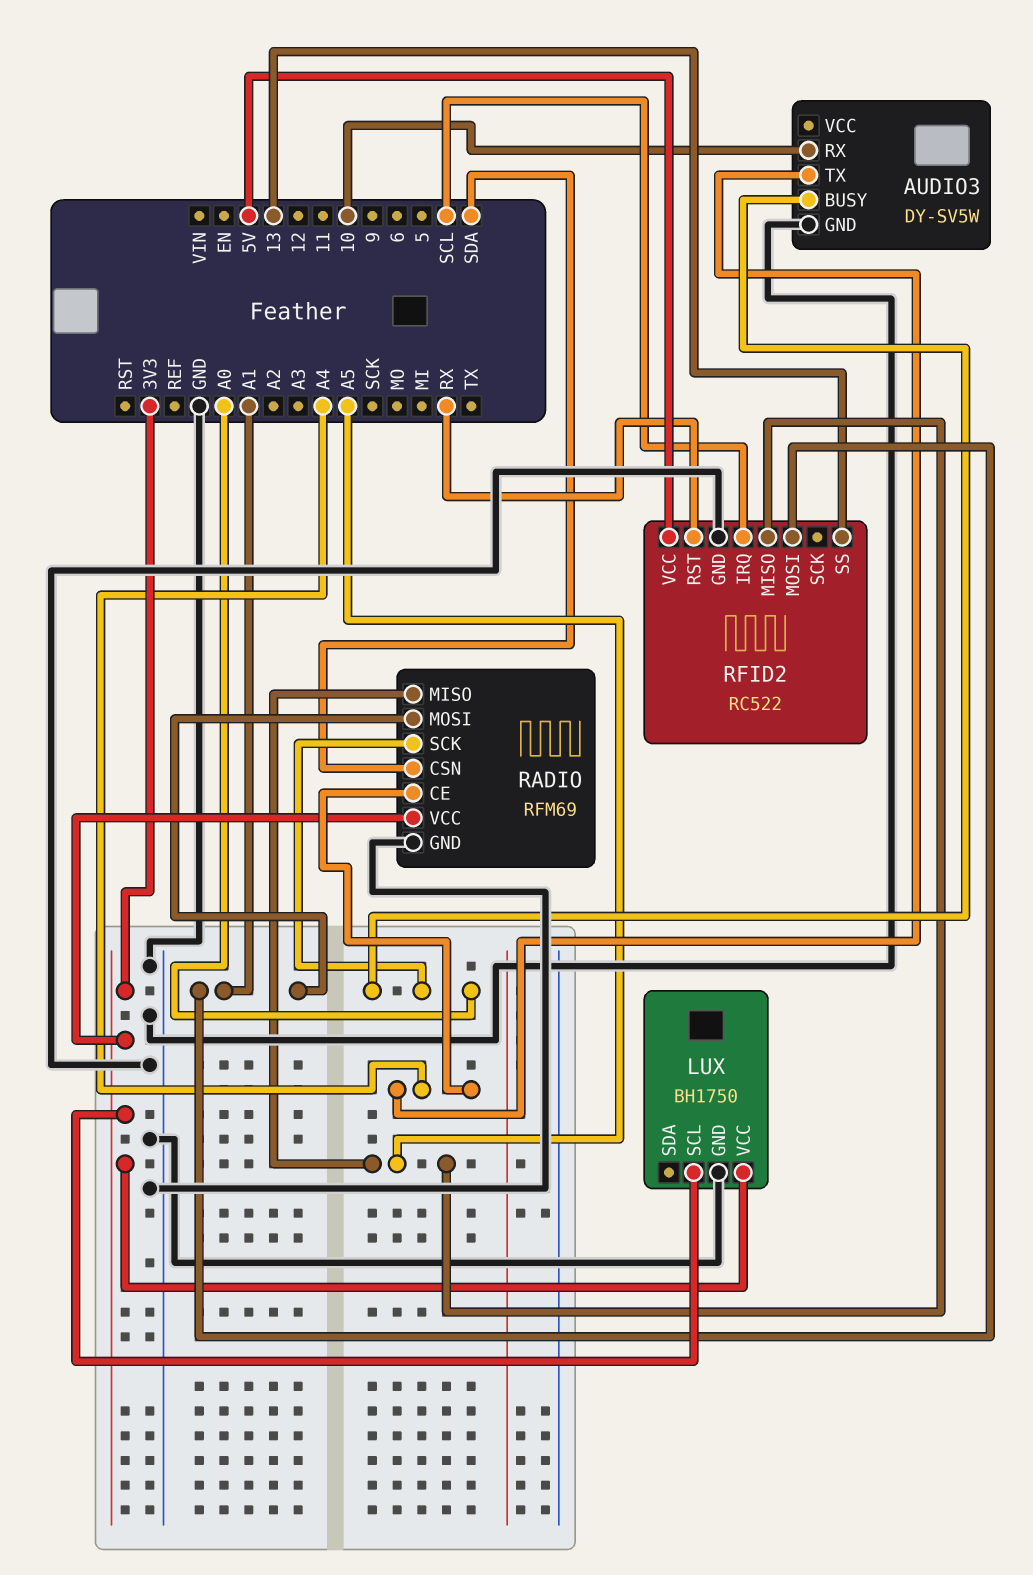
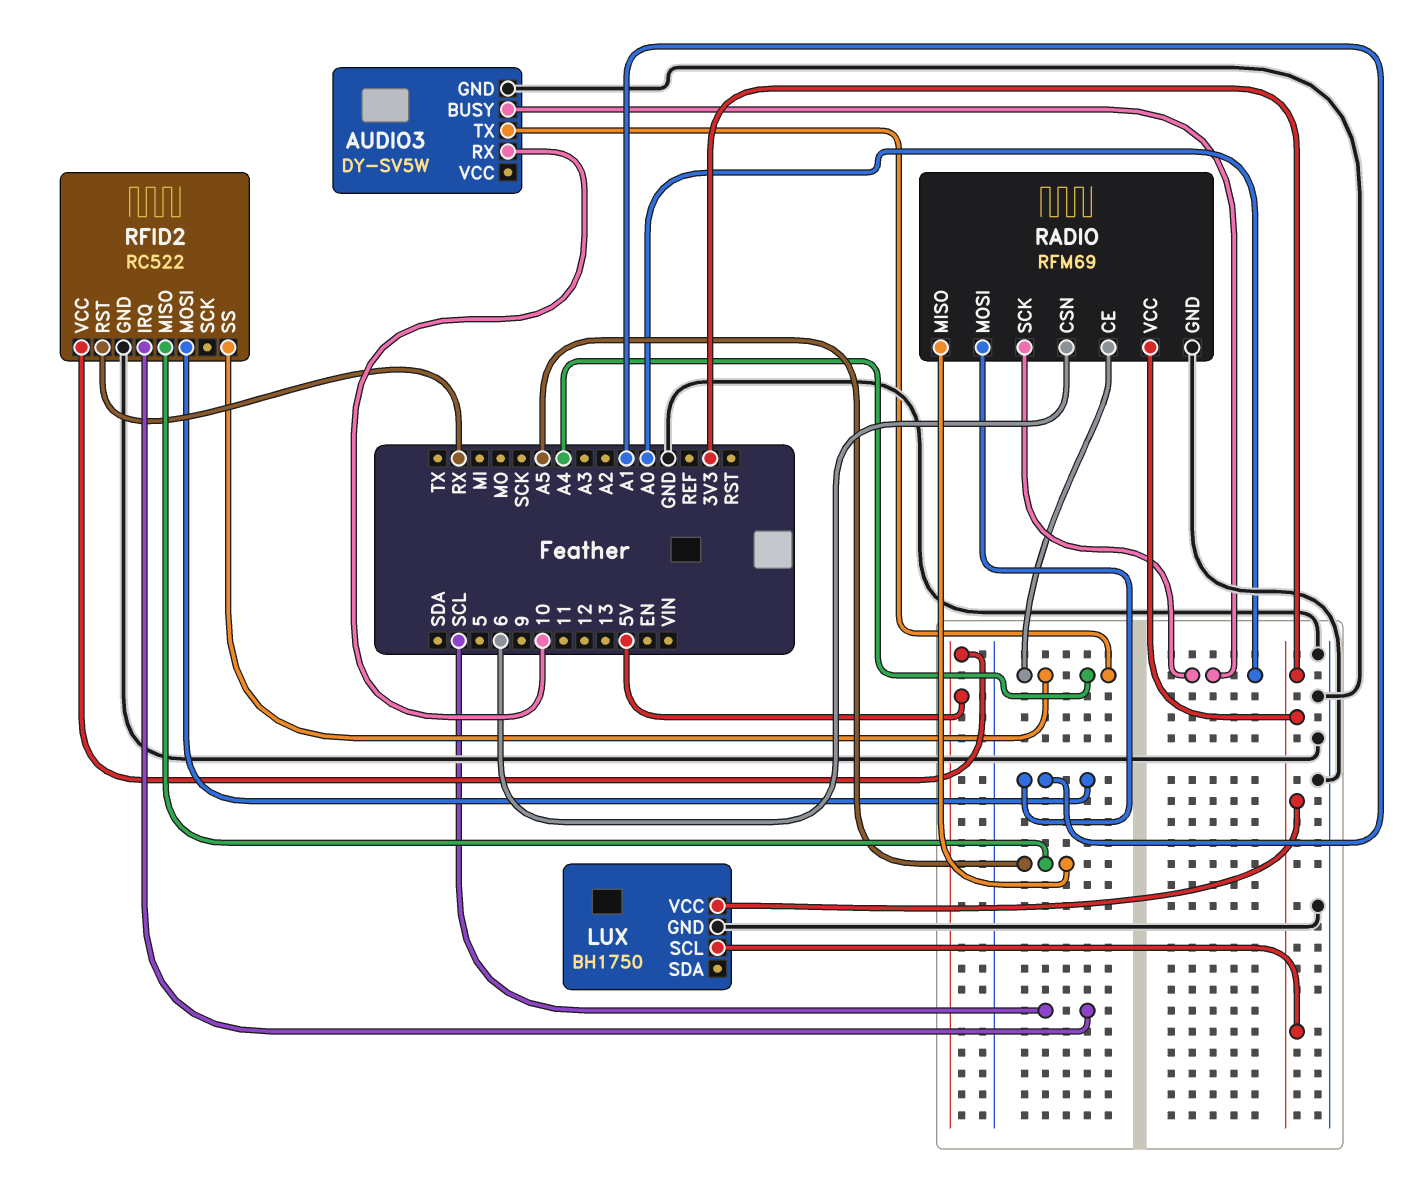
RADIO pin CSN: SDA -> 6
RFID2 pin SS: 13 -> A4

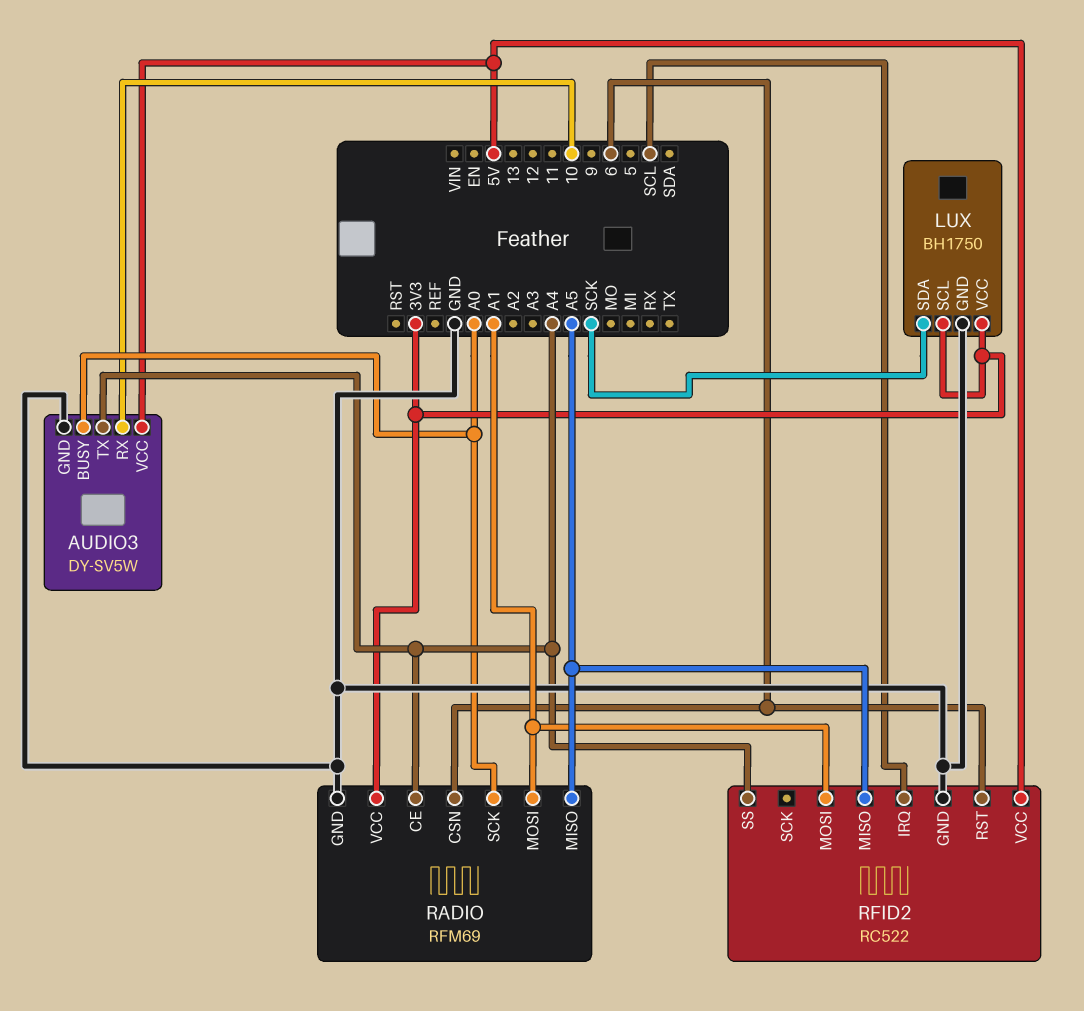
AUDIO3 pin VCC: none -> 5V
LUX pin SDA: none -> SCK
RFID2 pin RST: RX -> 6

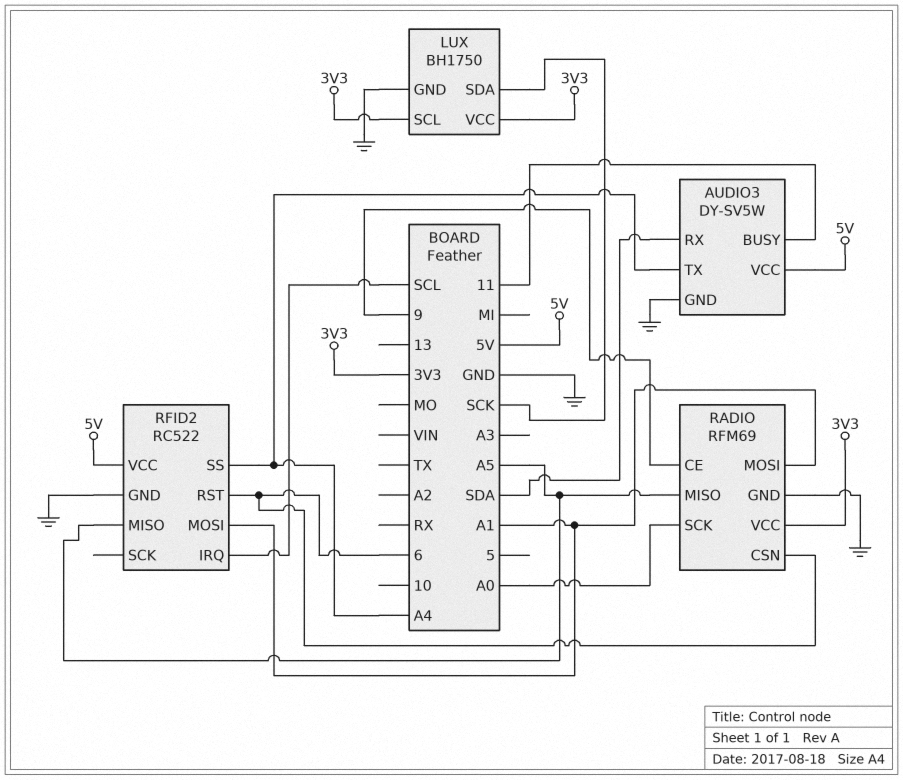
AUDIO3 pin BUSY: A0 -> 11
AUDIO3 pin RX: 10 -> SDA
RADIO pin CE: A4 -> 9

